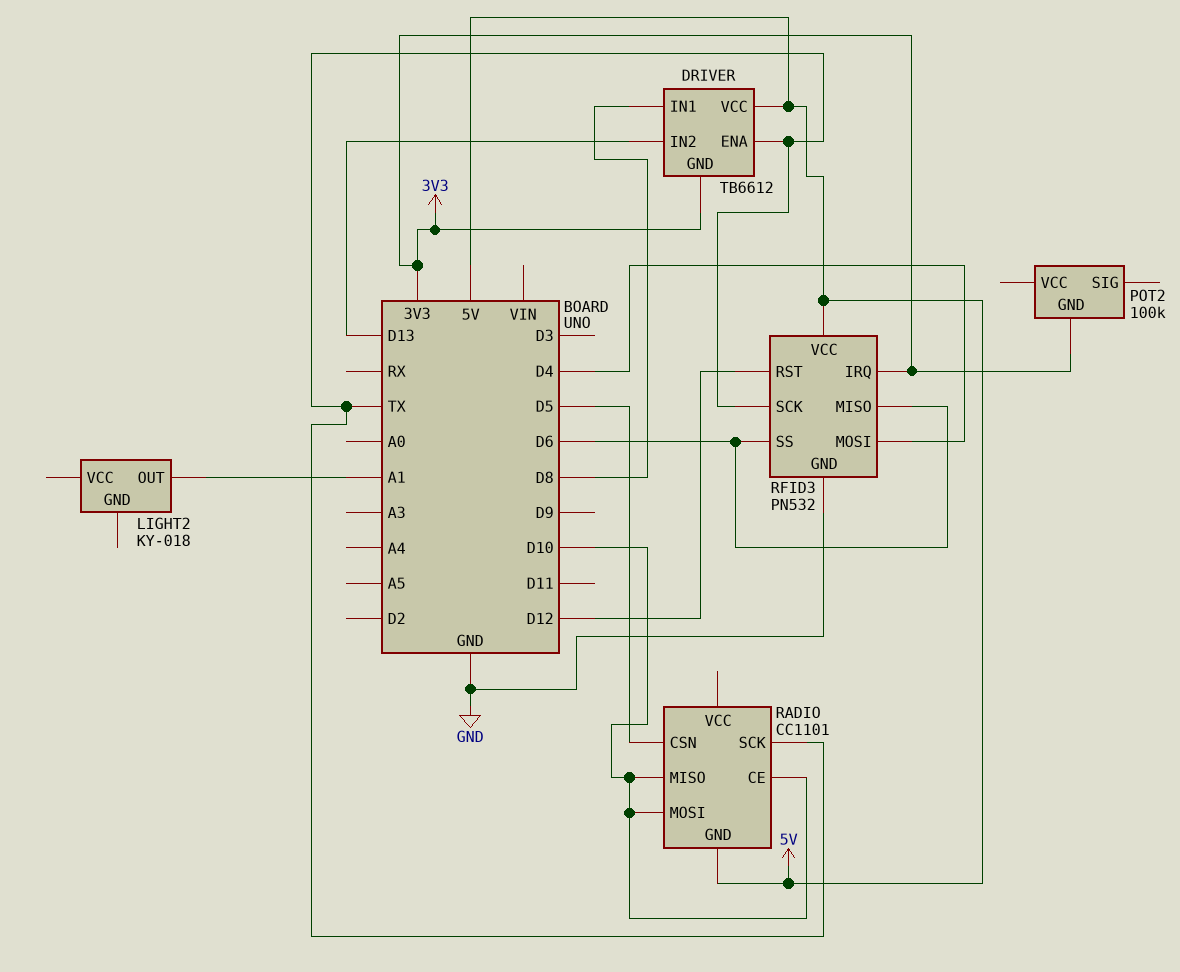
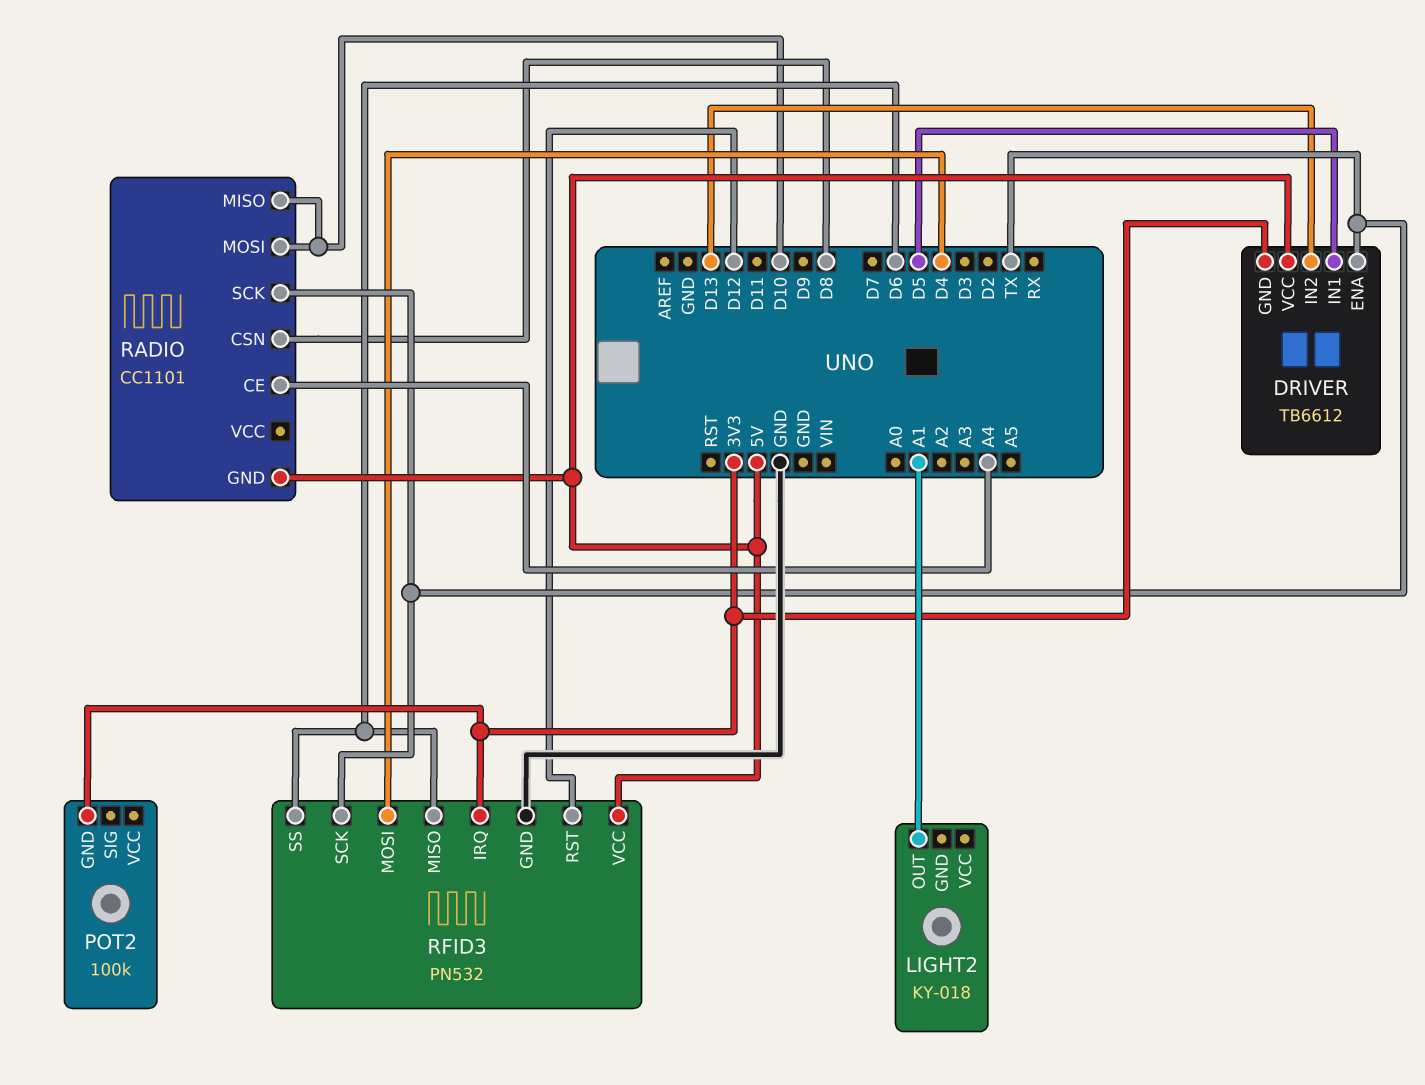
DRIVER pin IN1: D8 -> D5
RADIO pin CE: D10 -> A4
RADIO pin CSN: D5 -> D8

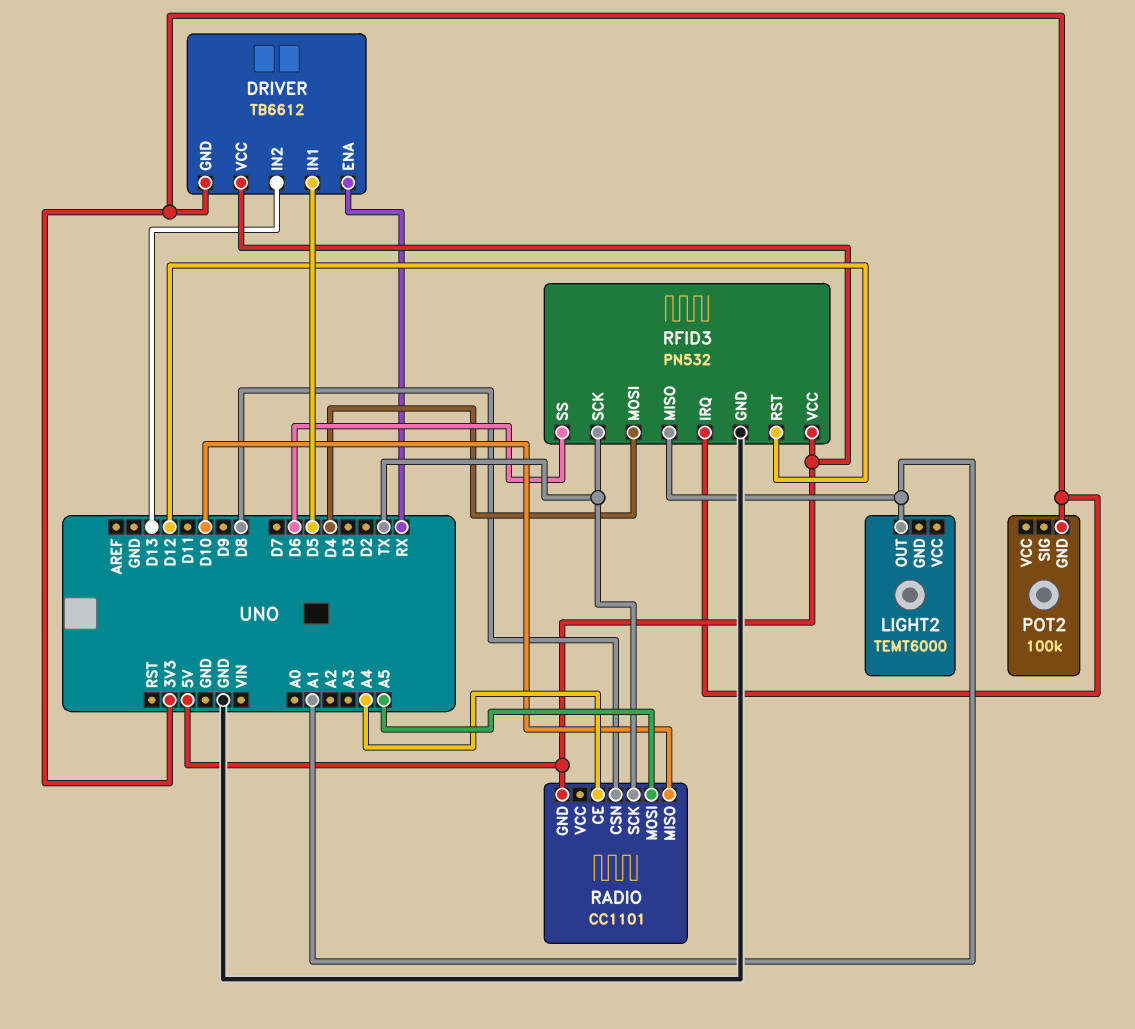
DRIVER pin ENA: TX -> RX
LIGHT2: KY-018 -> TEMT6000
RADIO pin MOSI: D10 -> A5
RFID3 pin MISO: D6 -> A1

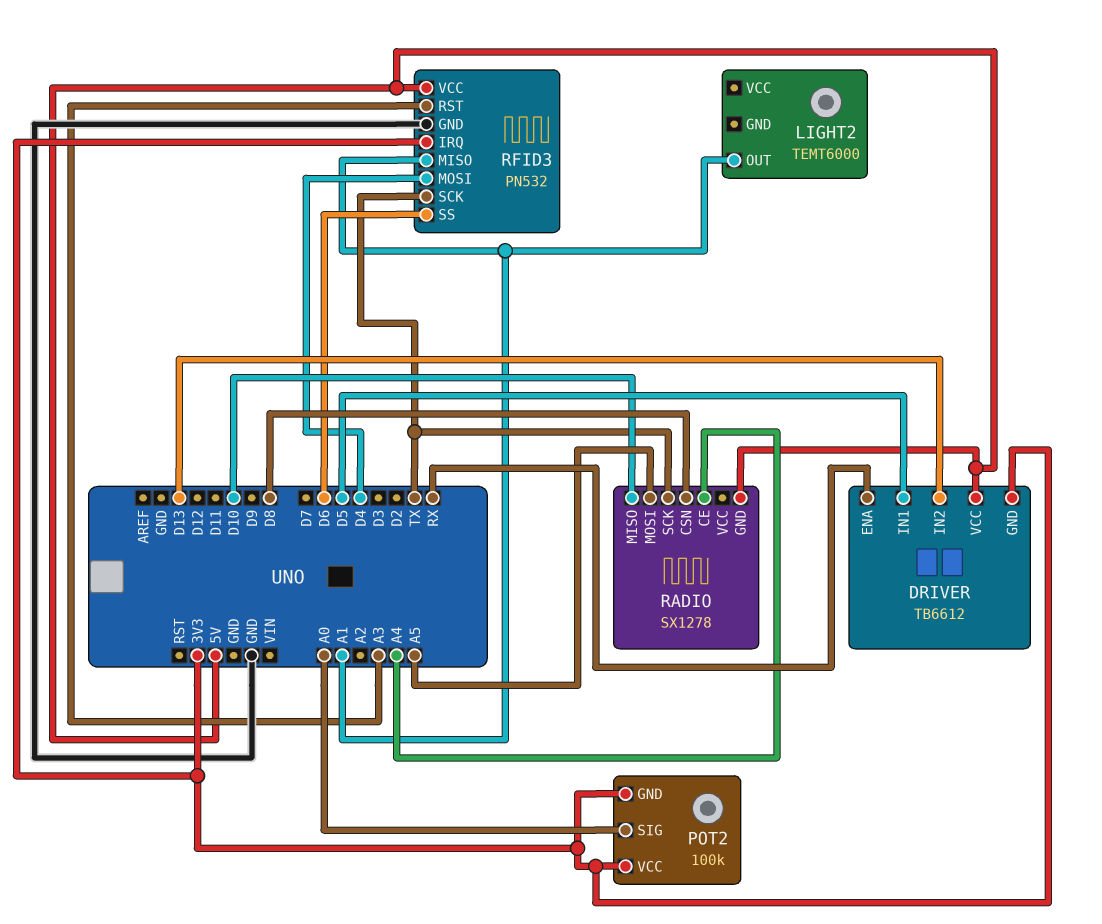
POT2 pin SIG: none -> A0
POT2 pin VCC: none -> 3V3
RADIO: CC1101 -> SX1278
RFID3 pin RST: D12 -> A3

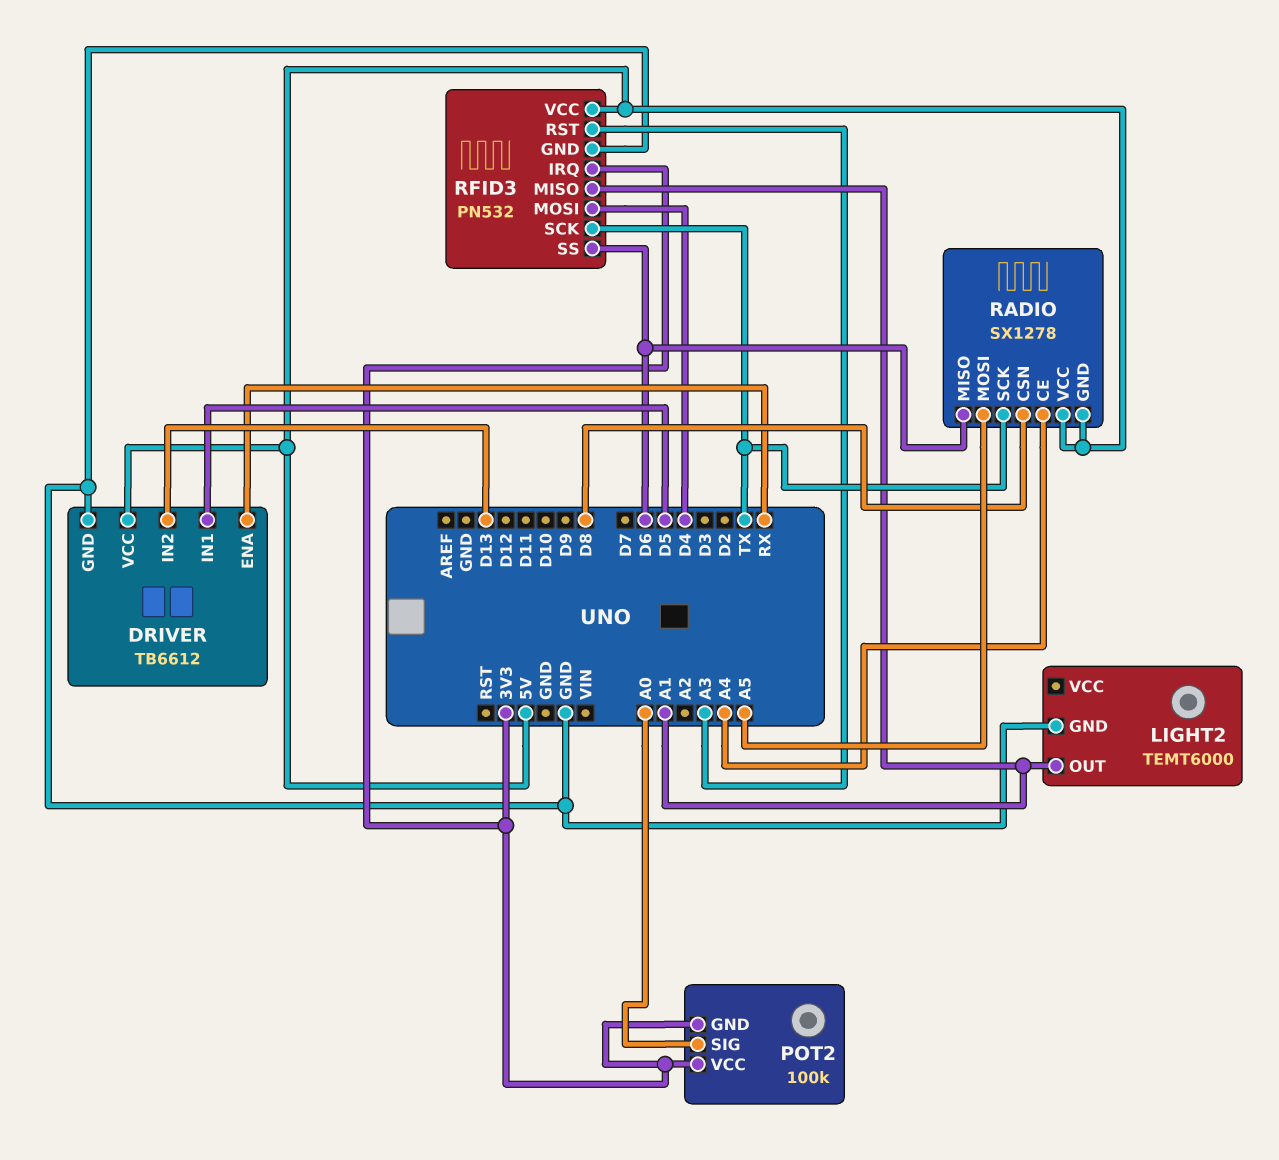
DRIVER pin GND: 3V3 -> GND
LIGHT2 pin GND: none -> GND
RADIO pin MISO: D10 -> D6
RADIO pin VCC: none -> 5V

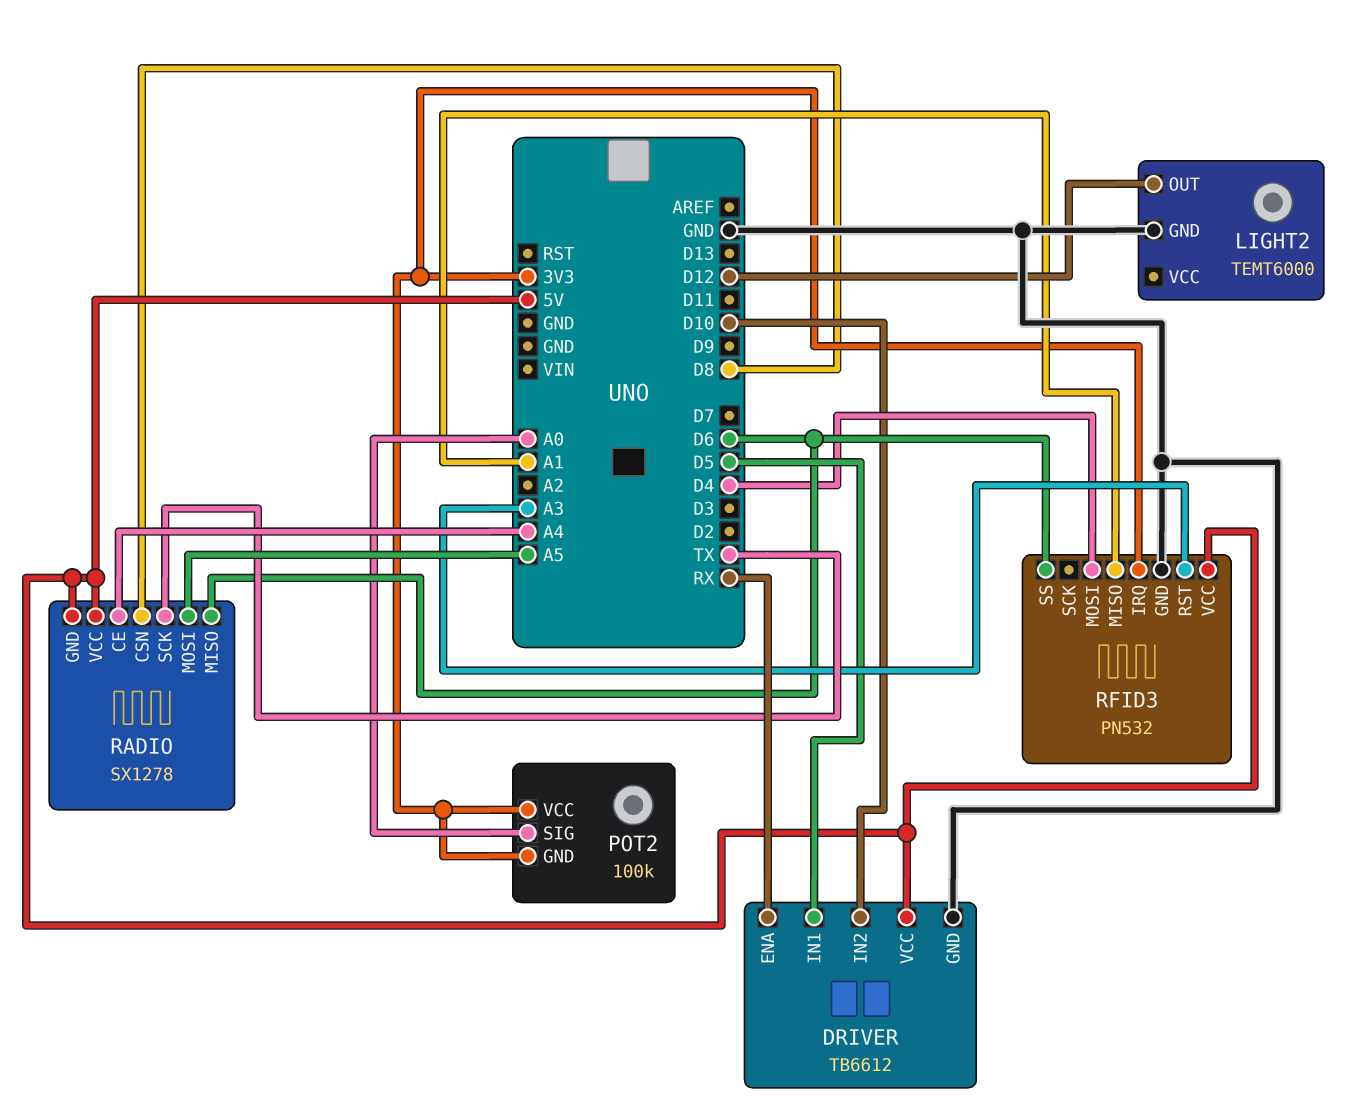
DRIVER pin IN2: D13 -> D10
LIGHT2 pin OUT: A1 -> D12
RFID3 pin SCK: TX -> none

